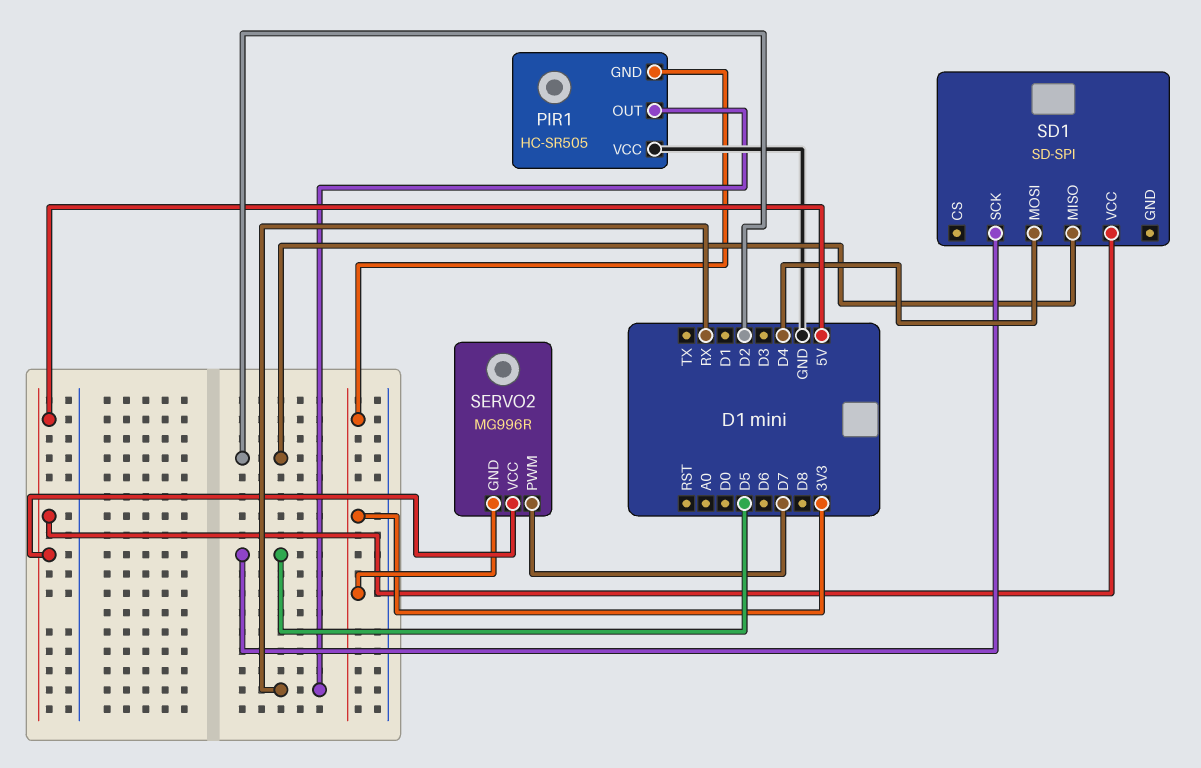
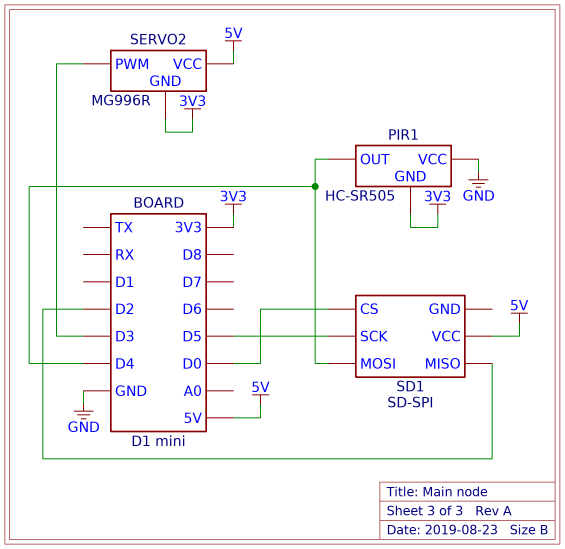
PIR1 pin OUT: RX -> D4
SD1 pin CS: none -> D0
SERVO2 pin PWM: D7 -> D3

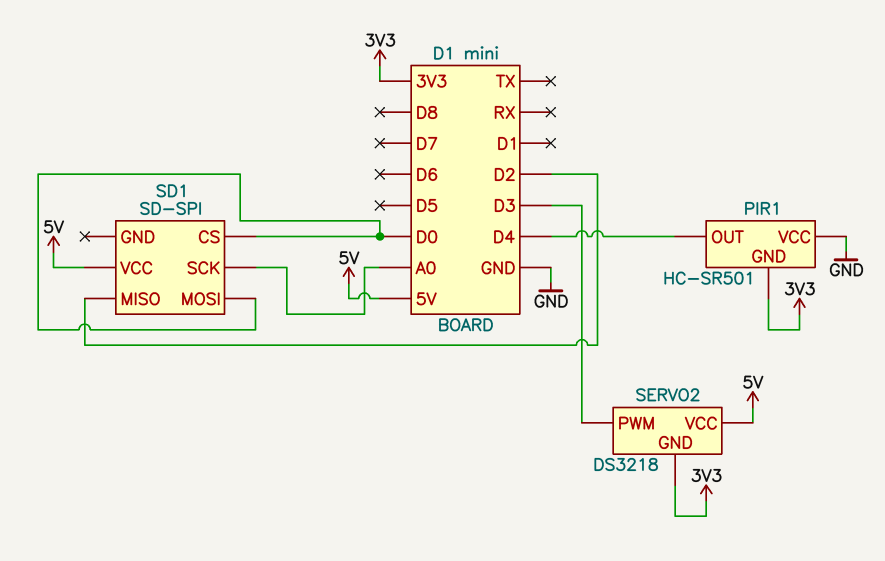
PIR1: HC-SR505 -> HC-SR501
SD1 pin MOSI: D4 -> D0
SD1 pin SCK: D5 -> A0
SERVO2: MG996R -> DS3218

